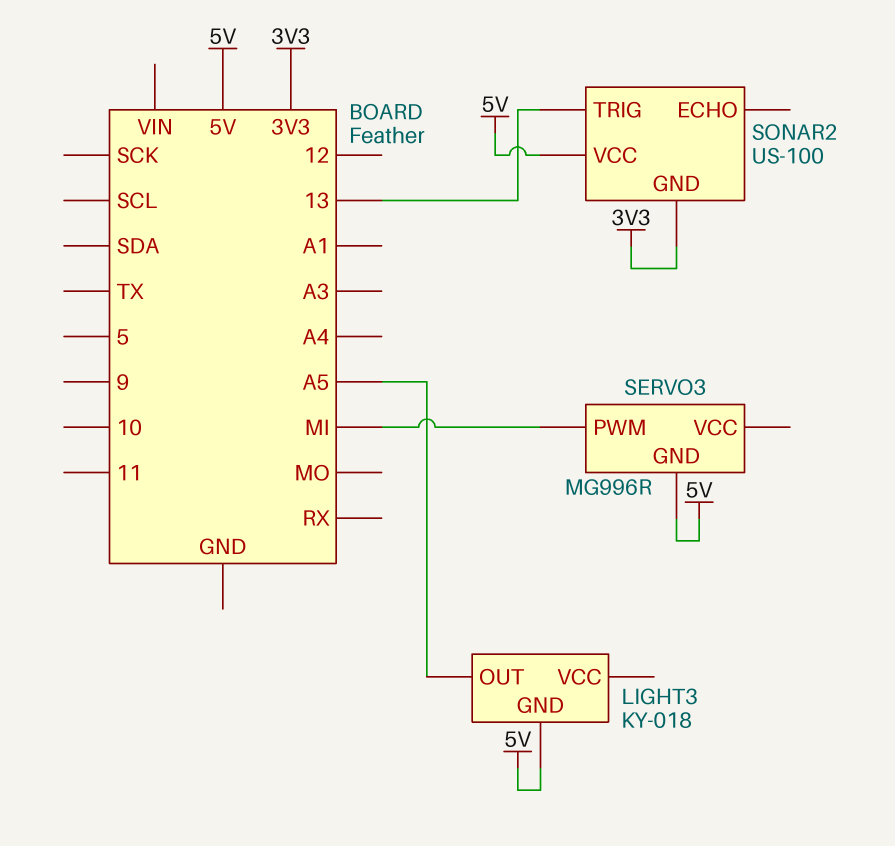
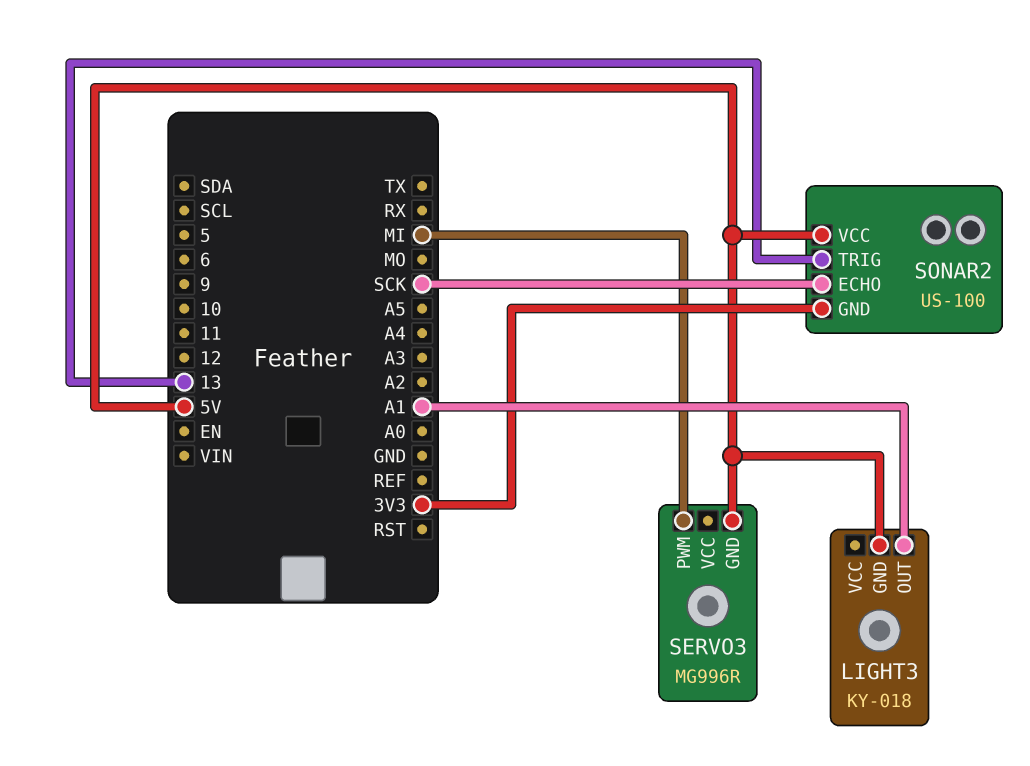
LIGHT3 pin OUT: A5 -> A1
SONAR2 pin ECHO: none -> SCK

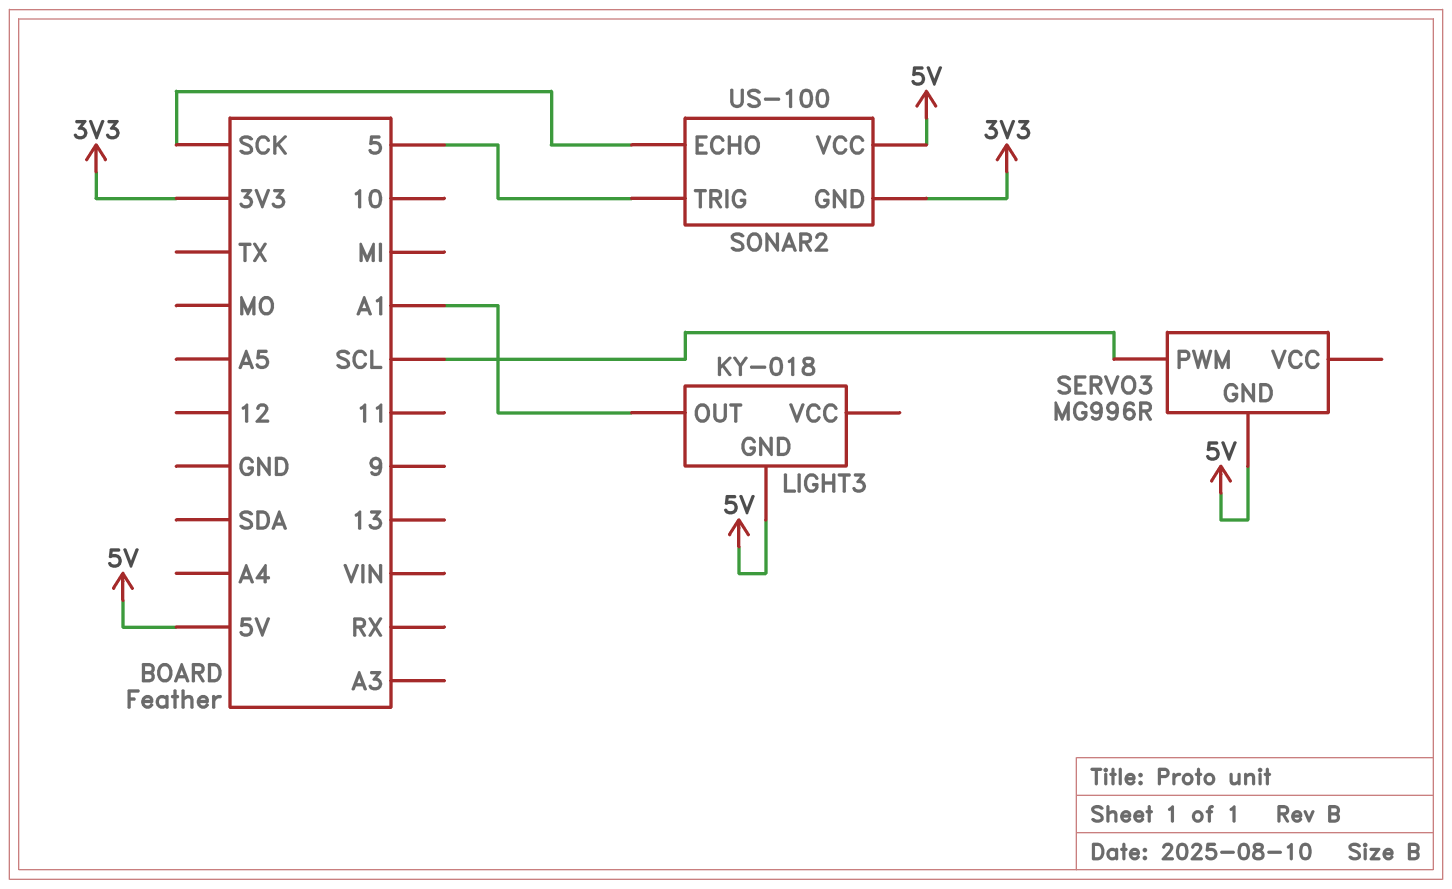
SERVO3 pin PWM: MI -> SCL
SONAR2 pin TRIG: 13 -> 5

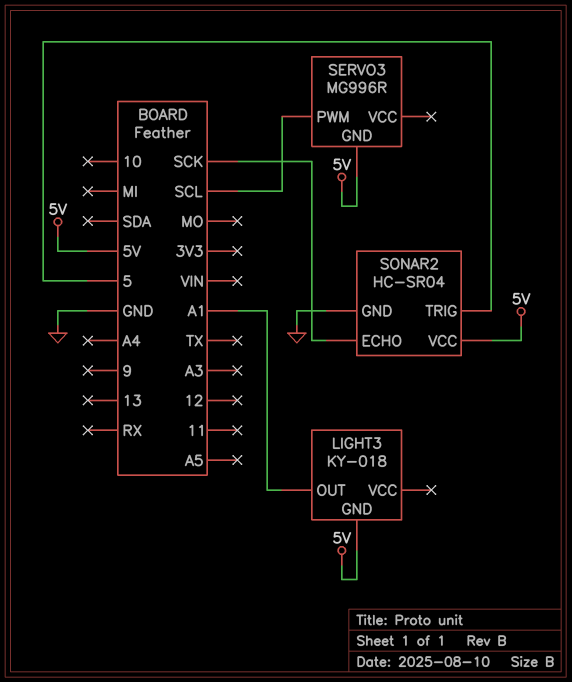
SONAR2: US-100 -> HC-SR04
SONAR2 pin GND: 3V3 -> GND

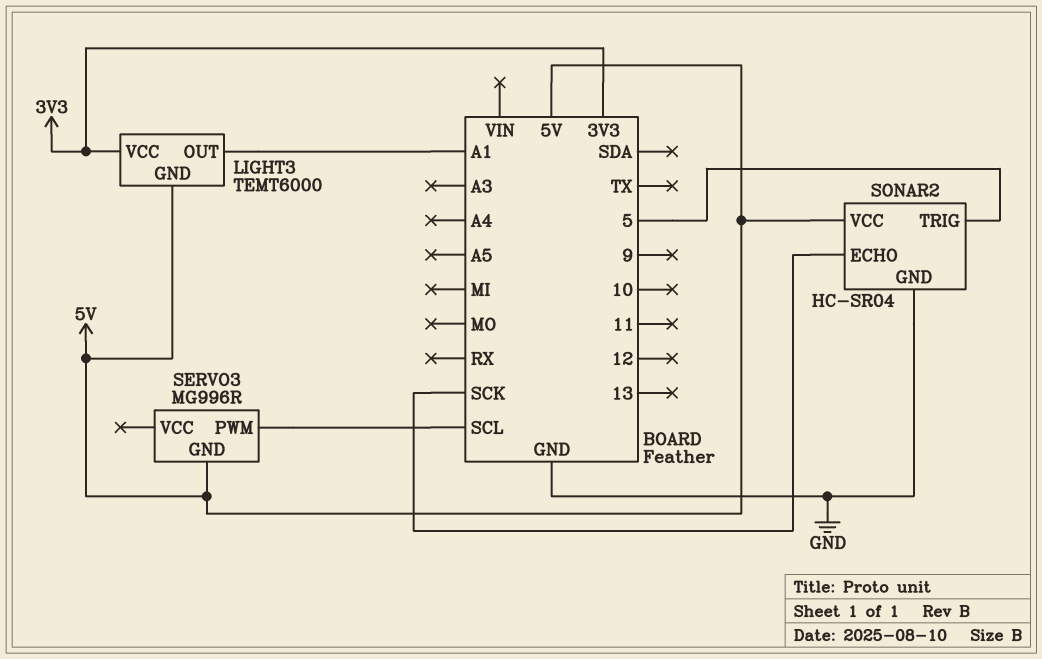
LIGHT3: KY-018 -> TEMT6000
LIGHT3 pin VCC: none -> 3V3

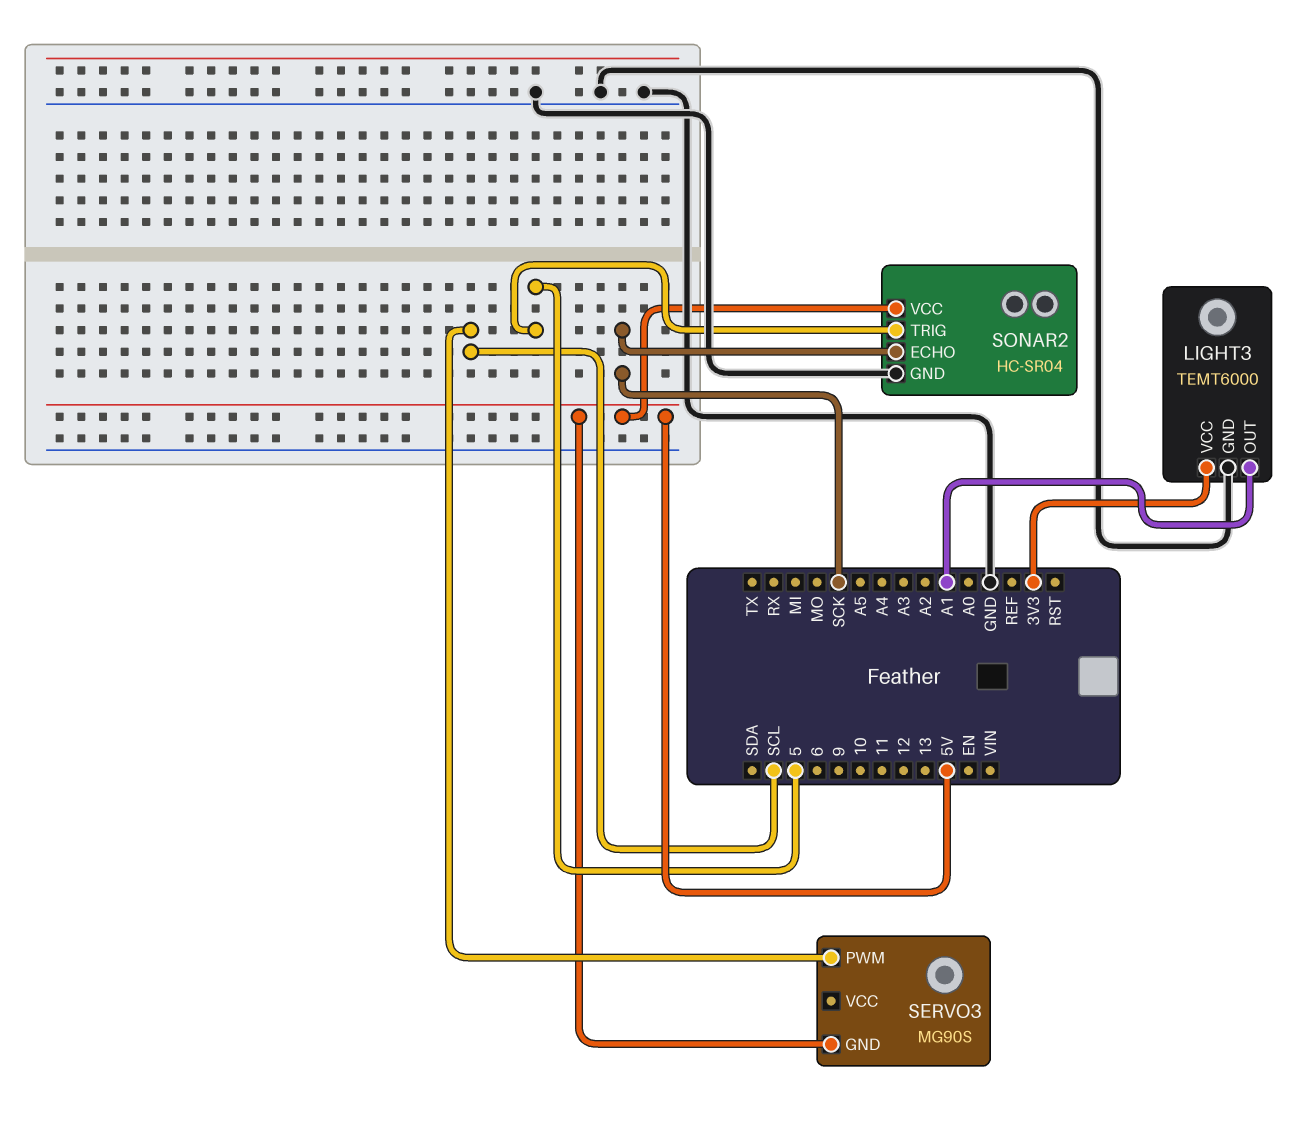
LIGHT3 pin GND: 5V -> GND
SERVO3: MG996R -> MG90S

